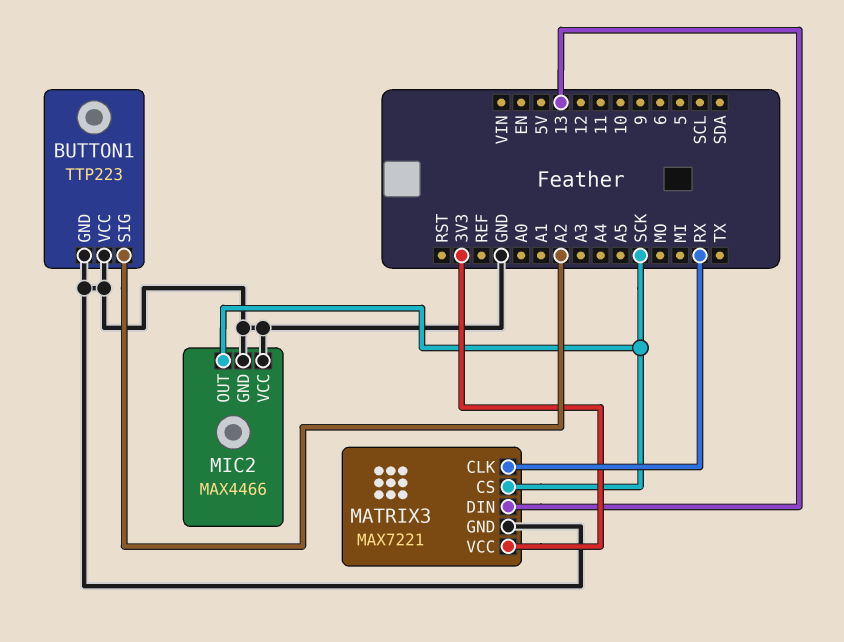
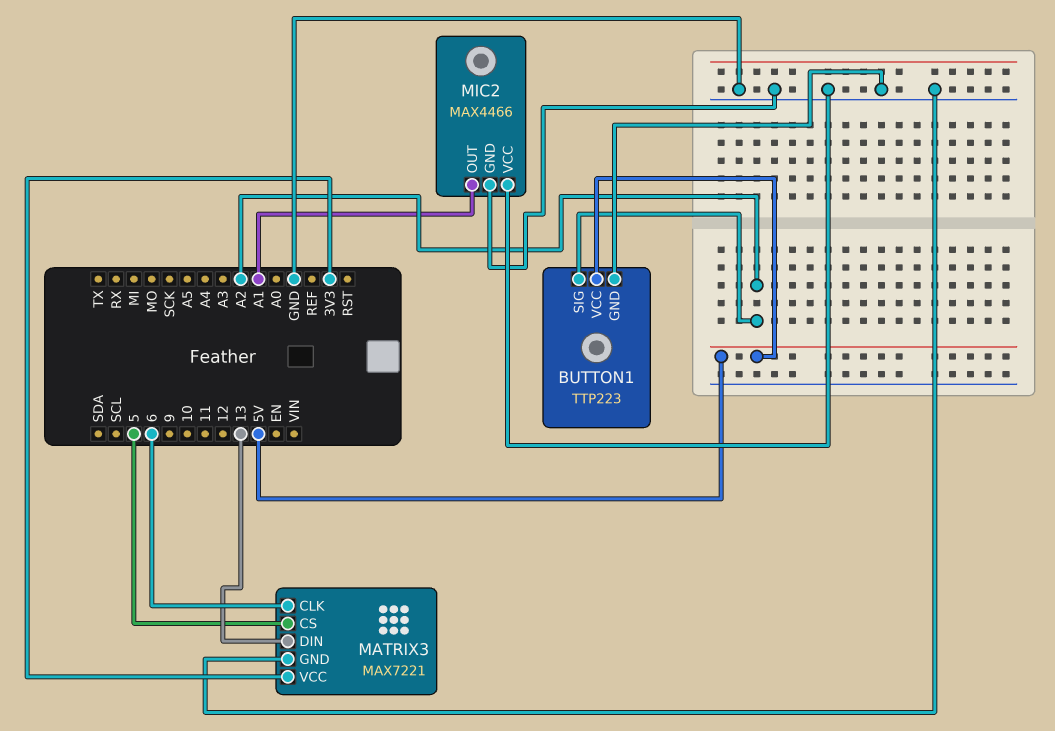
BUTTON1 pin VCC: GND -> 5V
MATRIX3 pin CLK: RX -> 6
MATRIX3 pin CS: SCK -> 5
MIC2 pin OUT: SCK -> A1

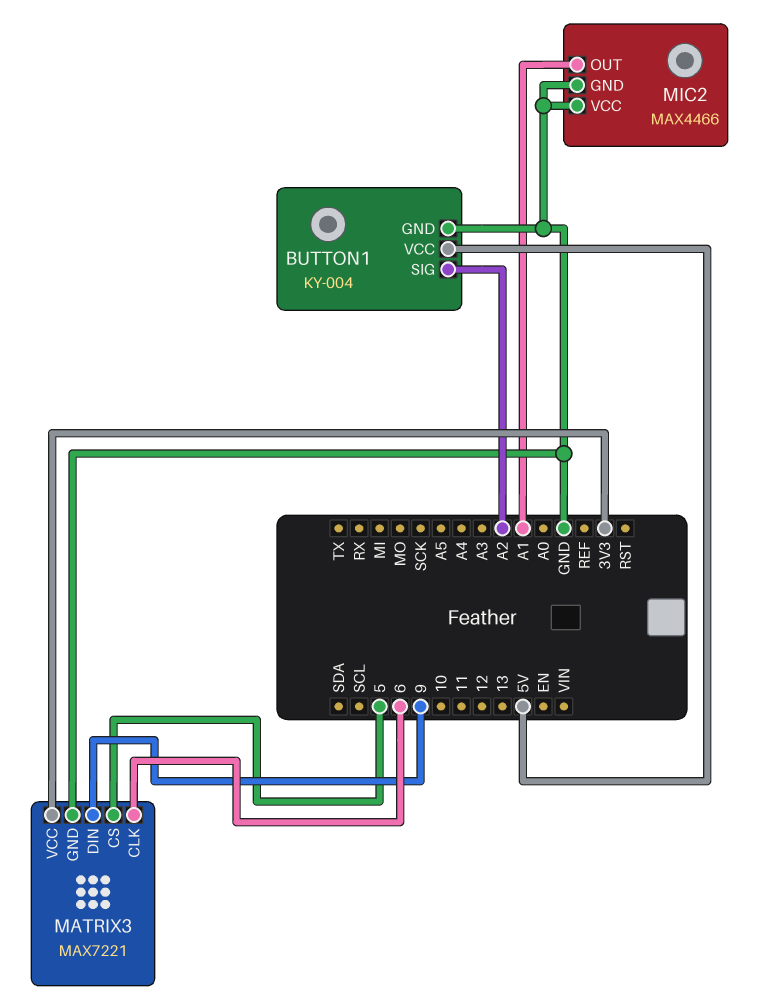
BUTTON1: TTP223 -> KY-004
MATRIX3 pin DIN: 13 -> 9

